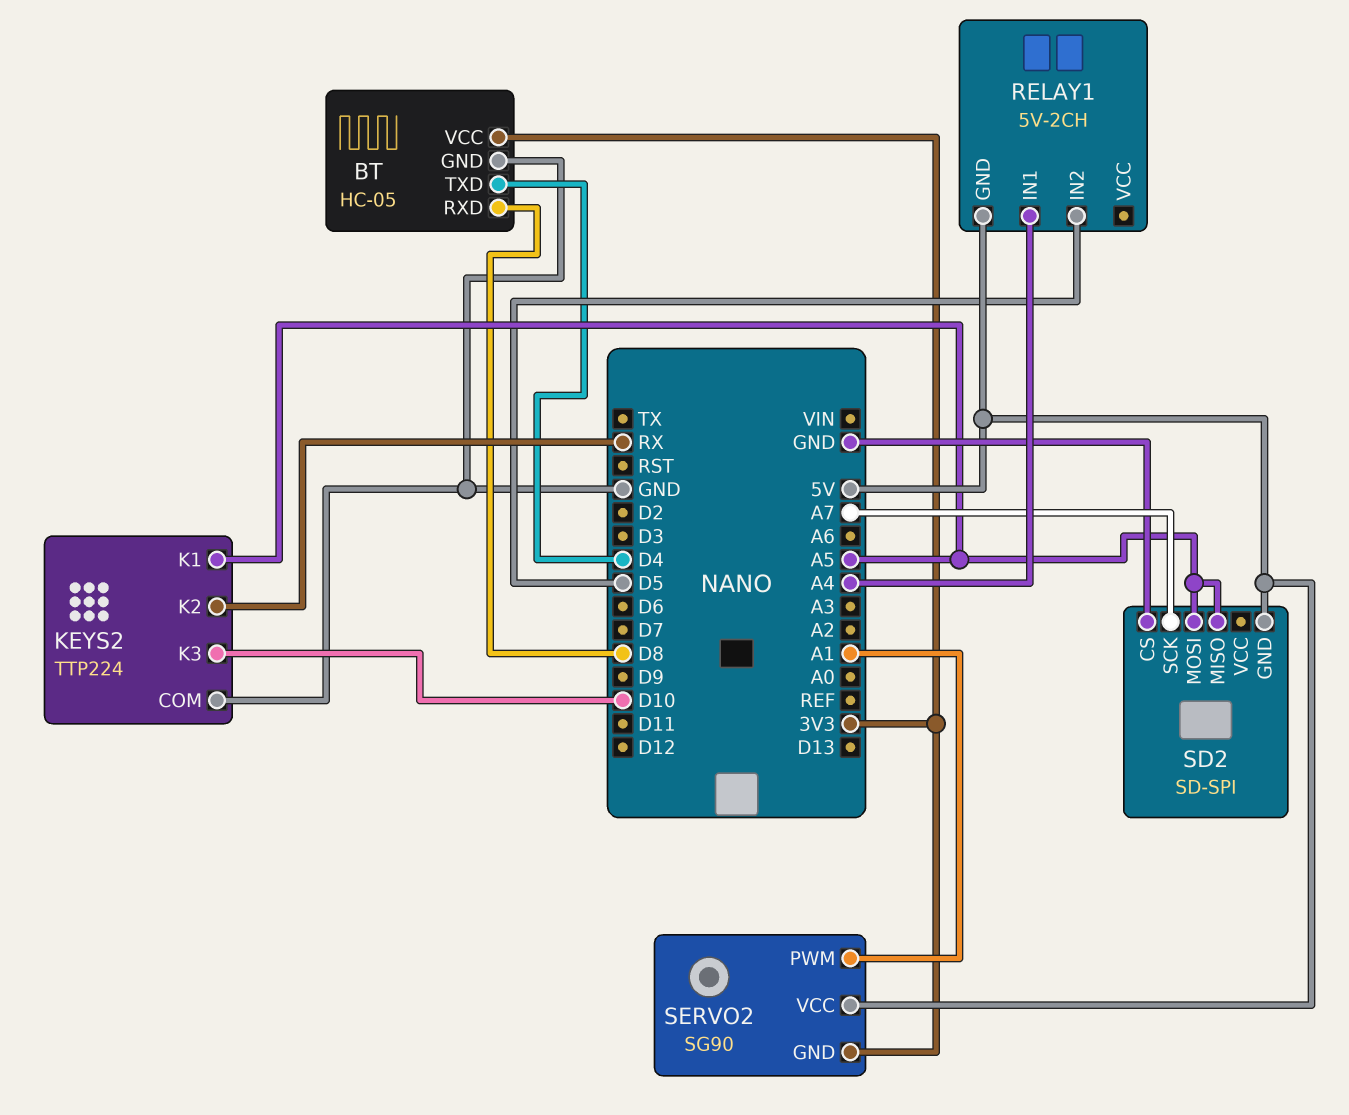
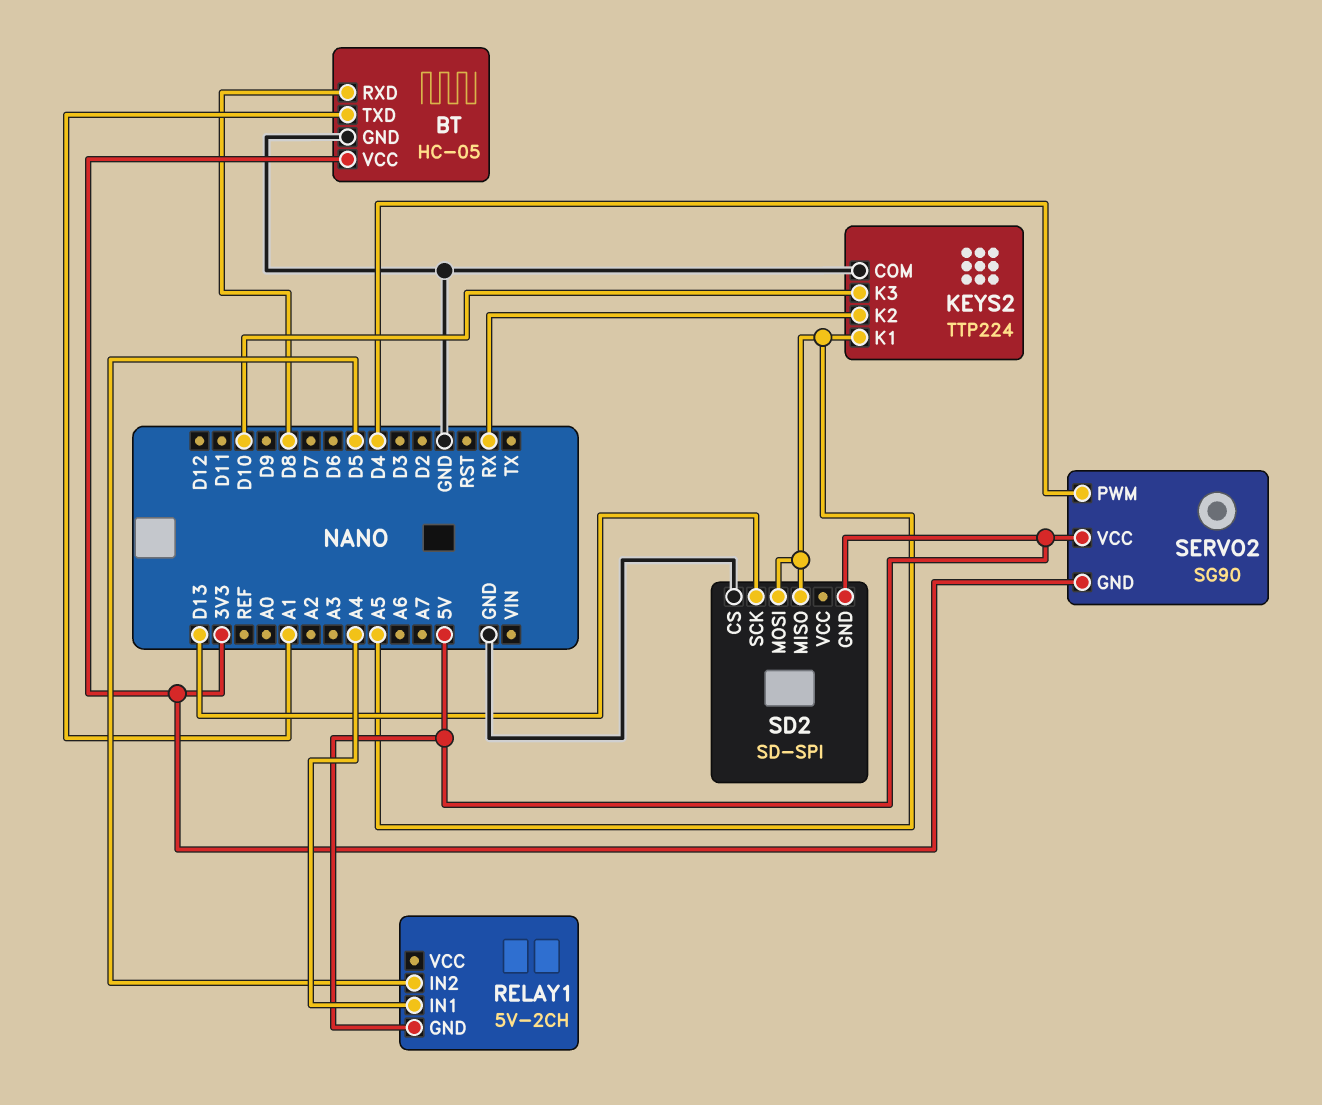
BT pin TXD: D4 -> A1
SD2 pin SCK: A7 -> D13
SERVO2 pin PWM: A1 -> D4

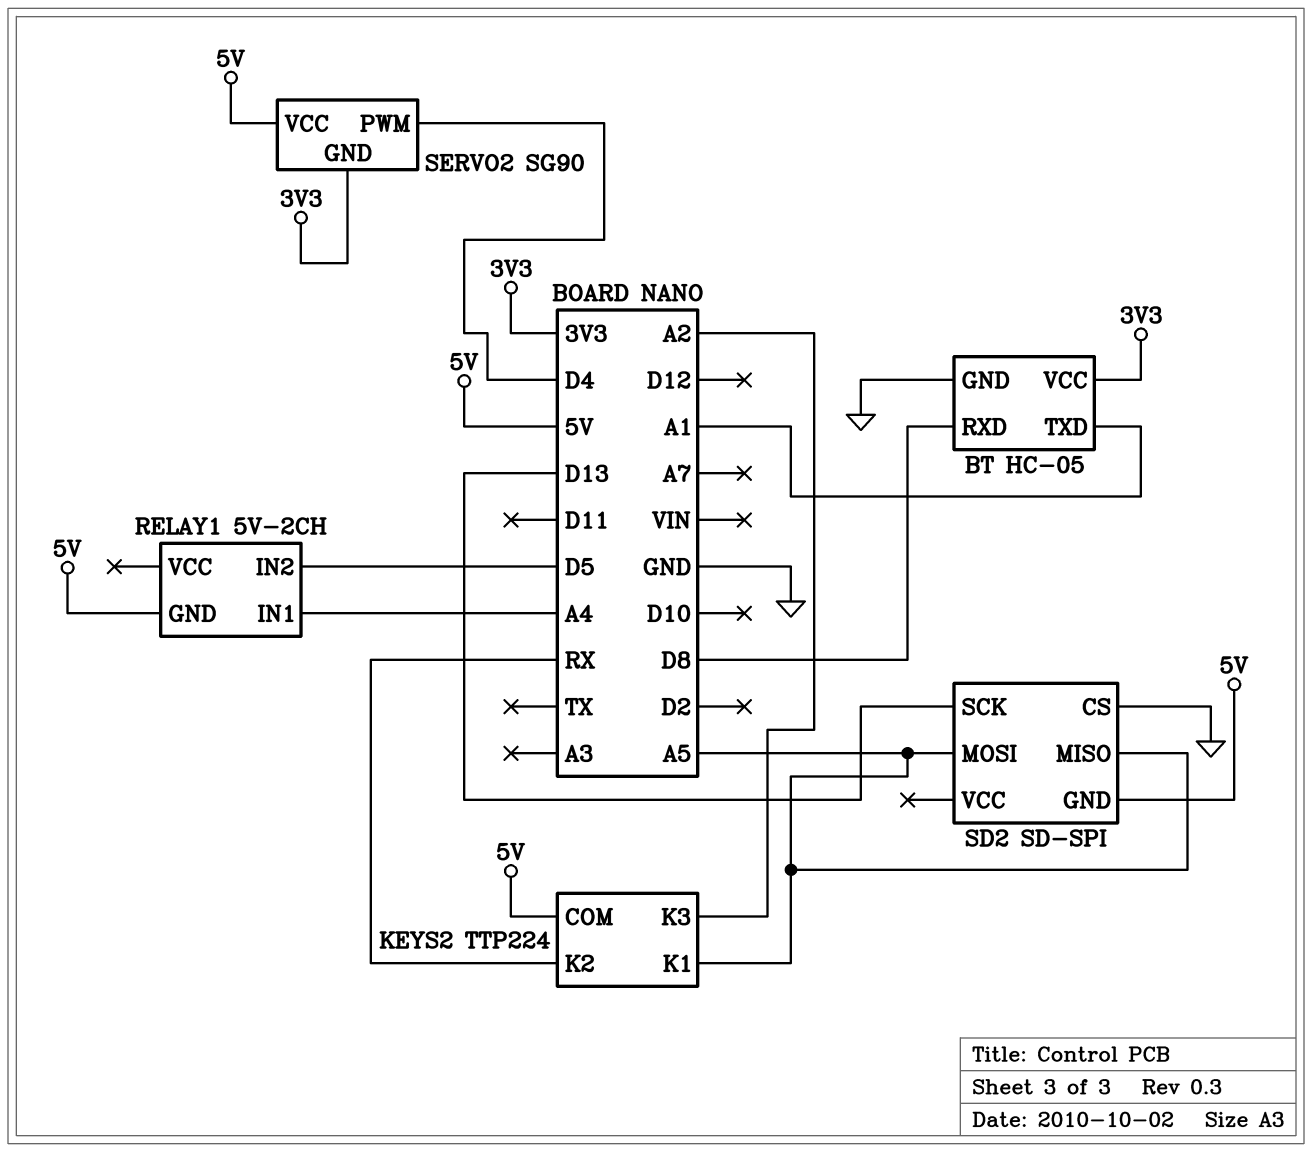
KEYS2 pin COM: GND -> 5V
KEYS2 pin K3: D10 -> A2

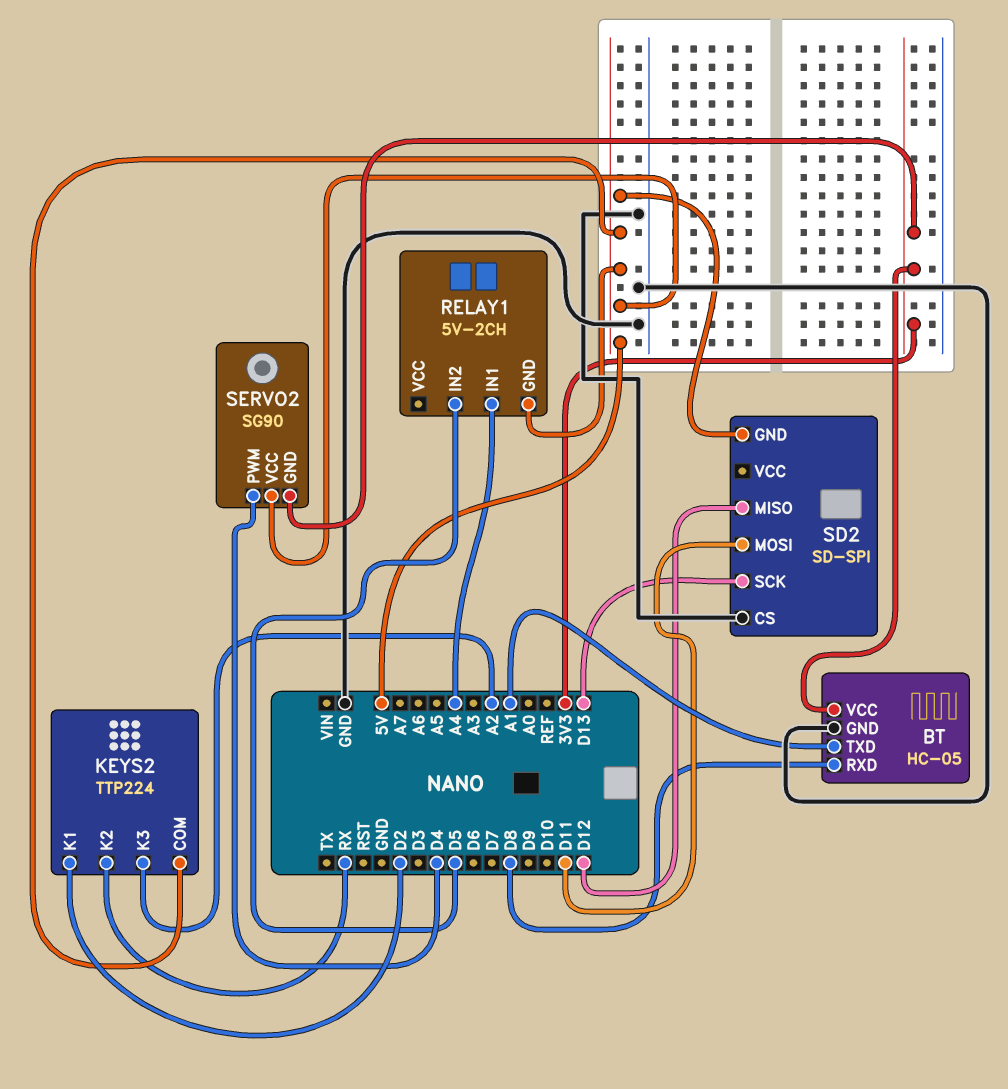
KEYS2 pin K1: A5 -> D2
SD2 pin MISO: A5 -> D12
SD2 pin MOSI: A5 -> D11

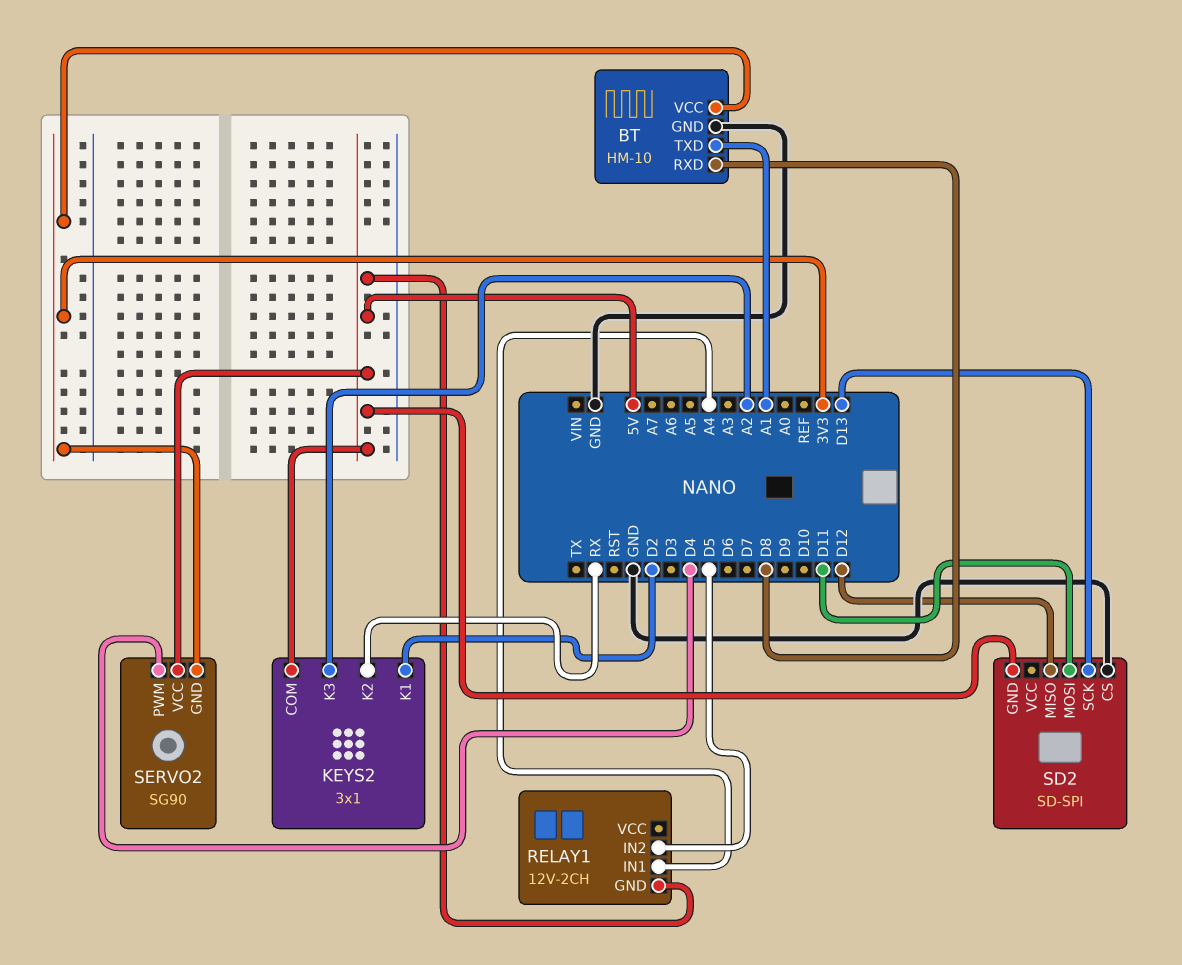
BT: HC-05 -> HM-10
KEYS2: TTP224 -> 3x1
RELAY1: 5V-2CH -> 12V-2CH

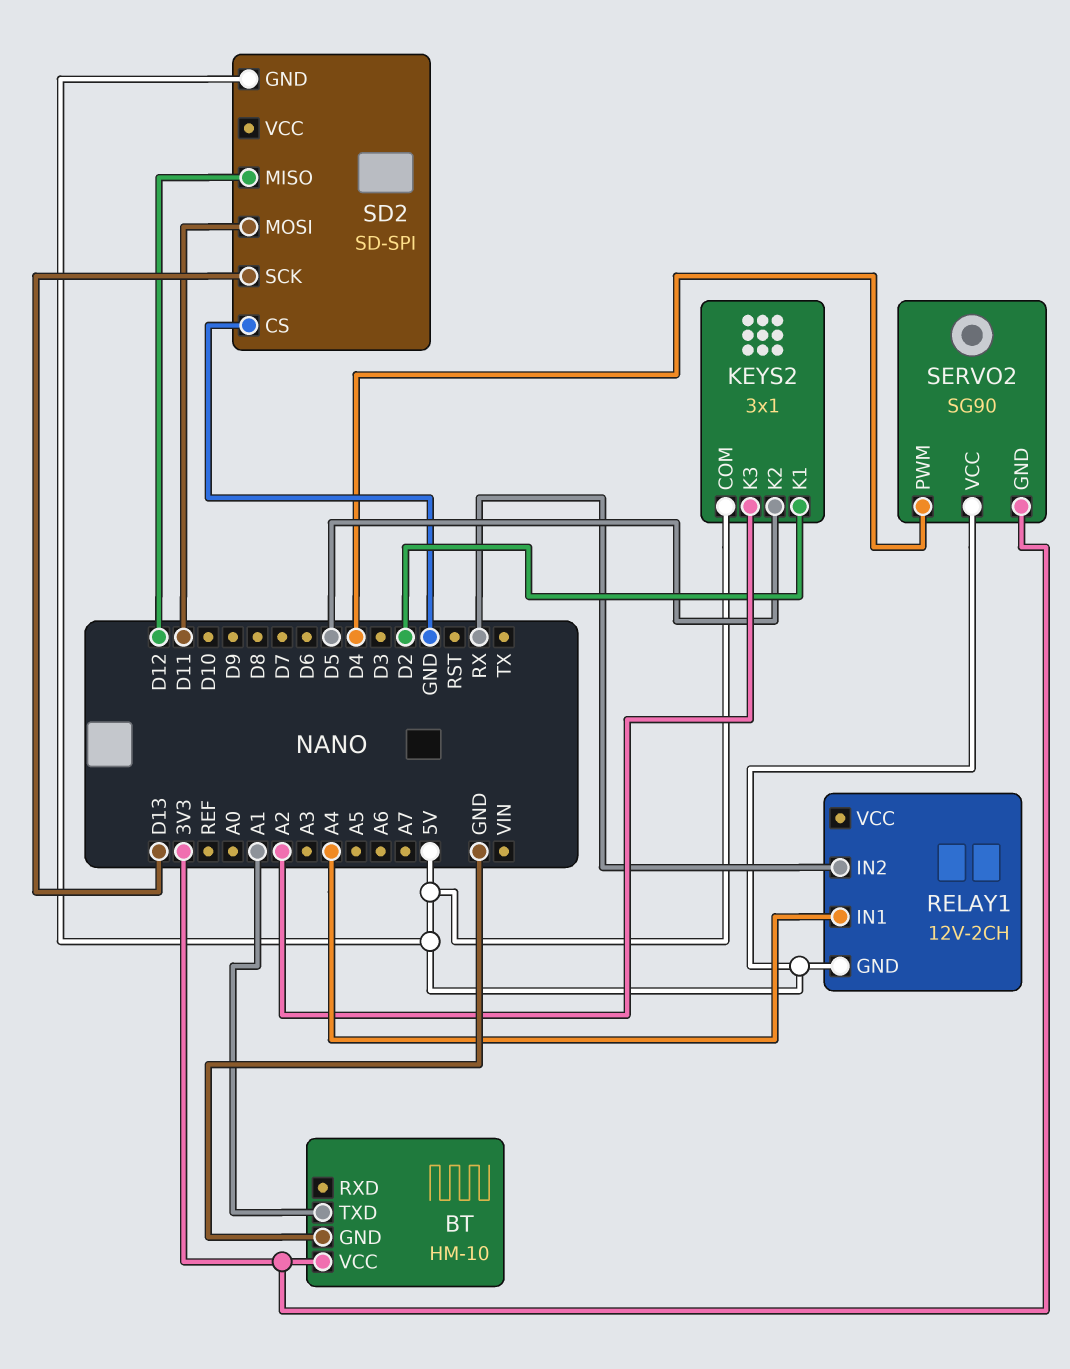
BT pin RXD: D8 -> none
KEYS2 pin K2: RX -> D5
RELAY1 pin IN2: D5 -> RX

